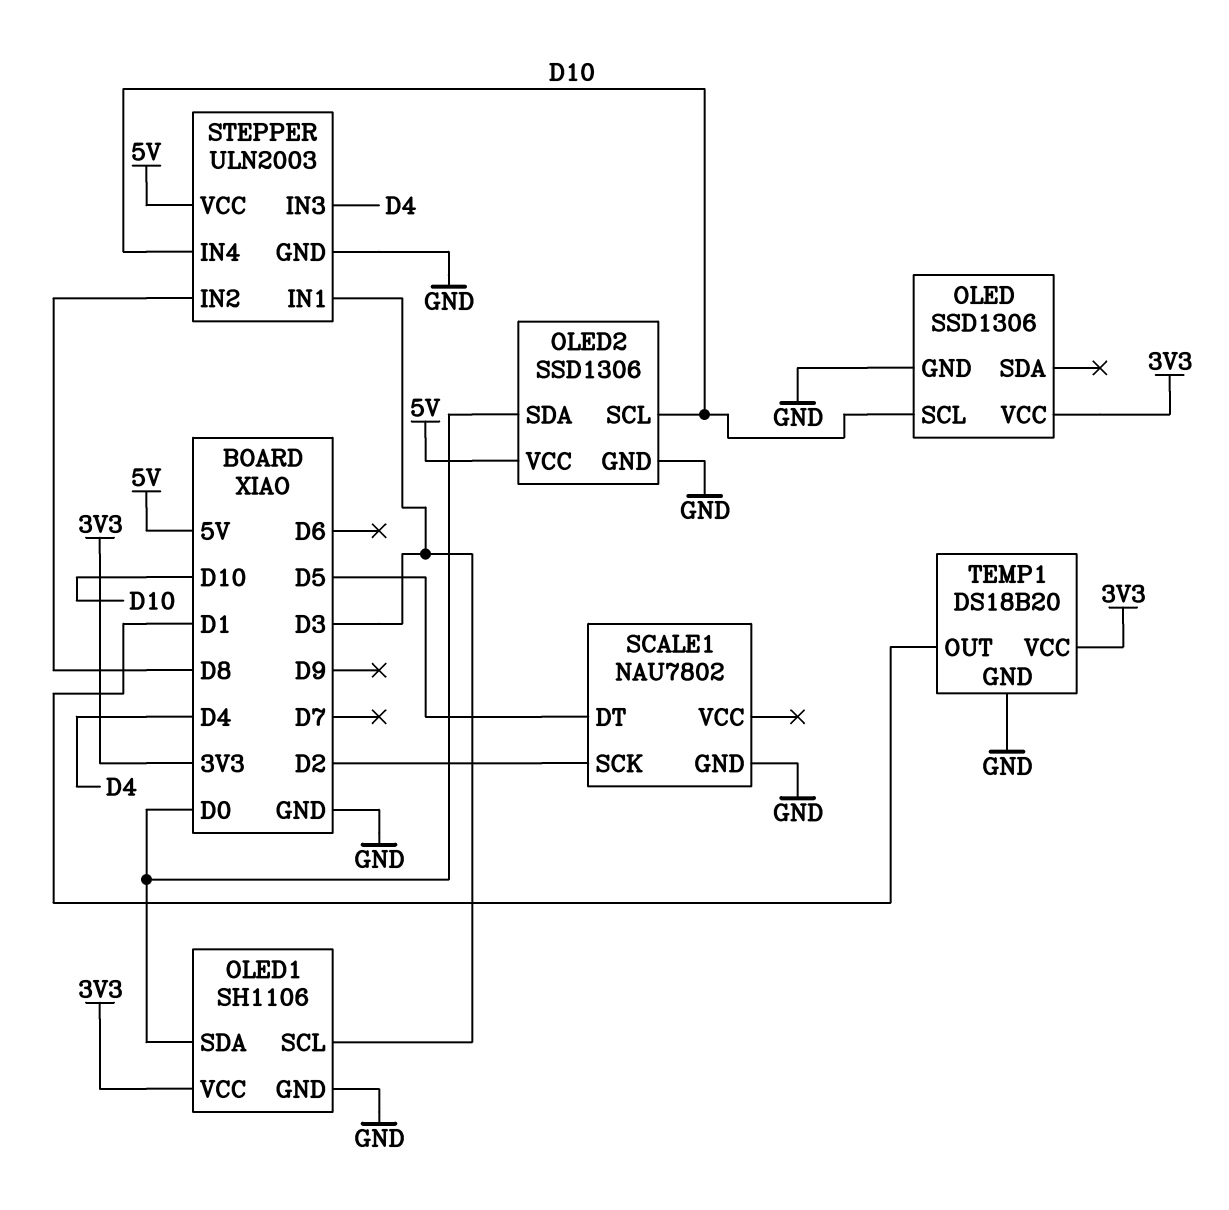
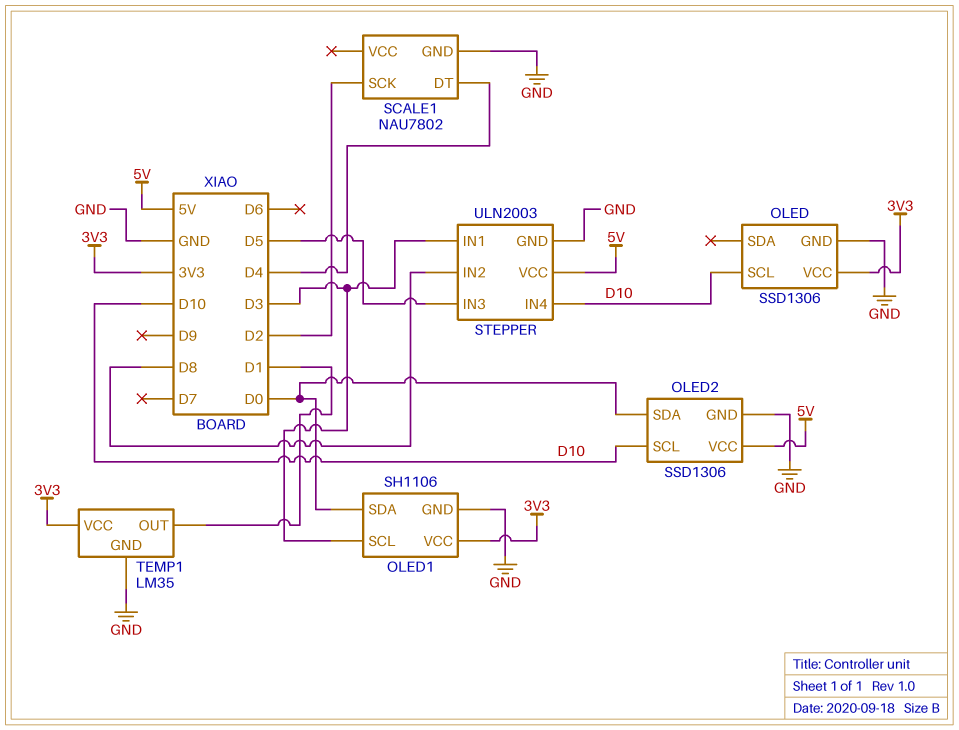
SCALE1 pin DT: D5 -> D4
STEPPER pin IN3: D4 -> D5
TEMP1: DS18B20 -> LM35

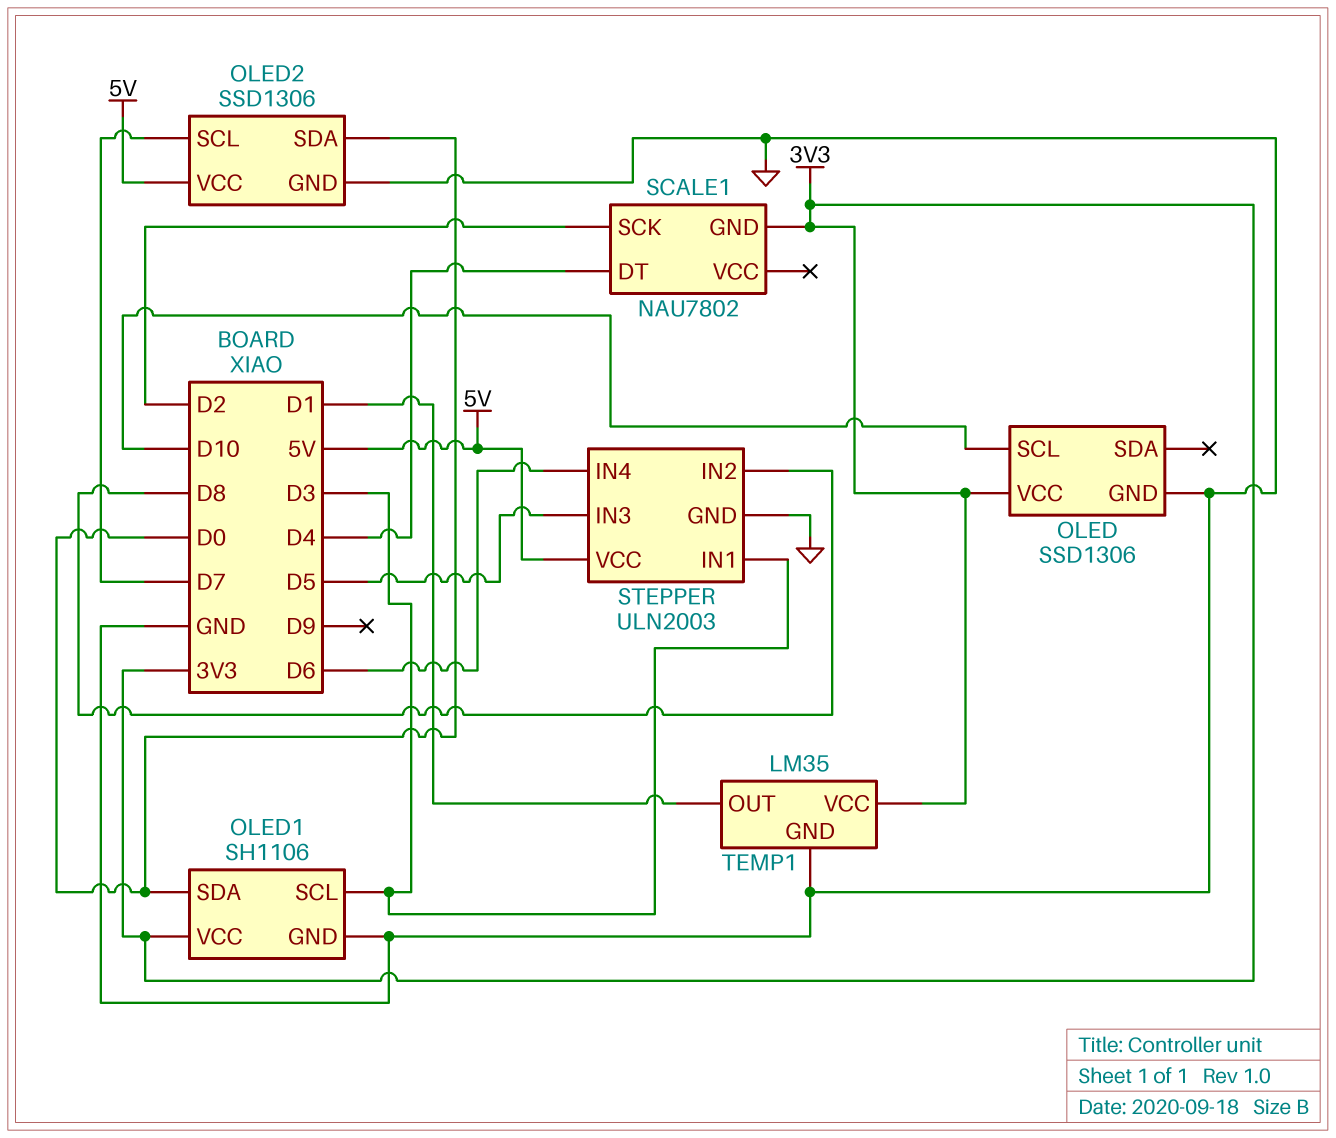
OLED2 pin SCL: D10 -> D7
SCALE1 pin GND: GND -> 3V3
STEPPER pin IN4: D10 -> D6

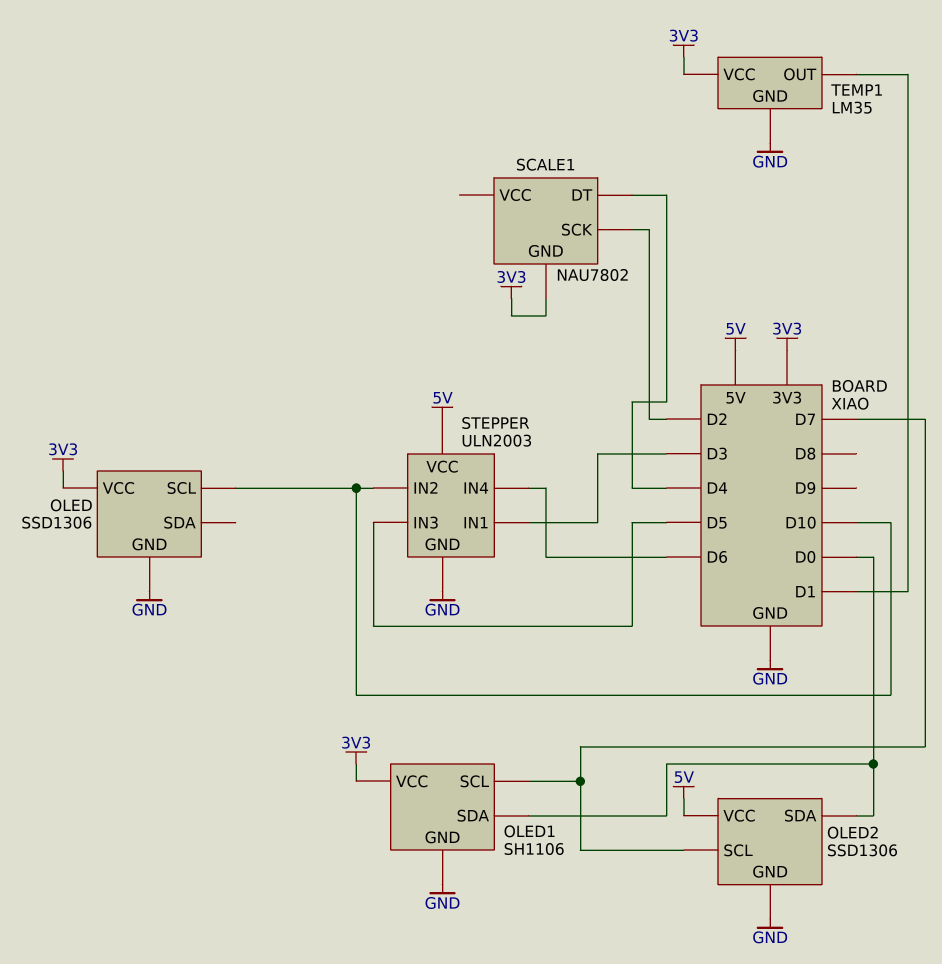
OLED1 pin SCL: D3 -> D7
STEPPER pin IN2: D8 -> D10

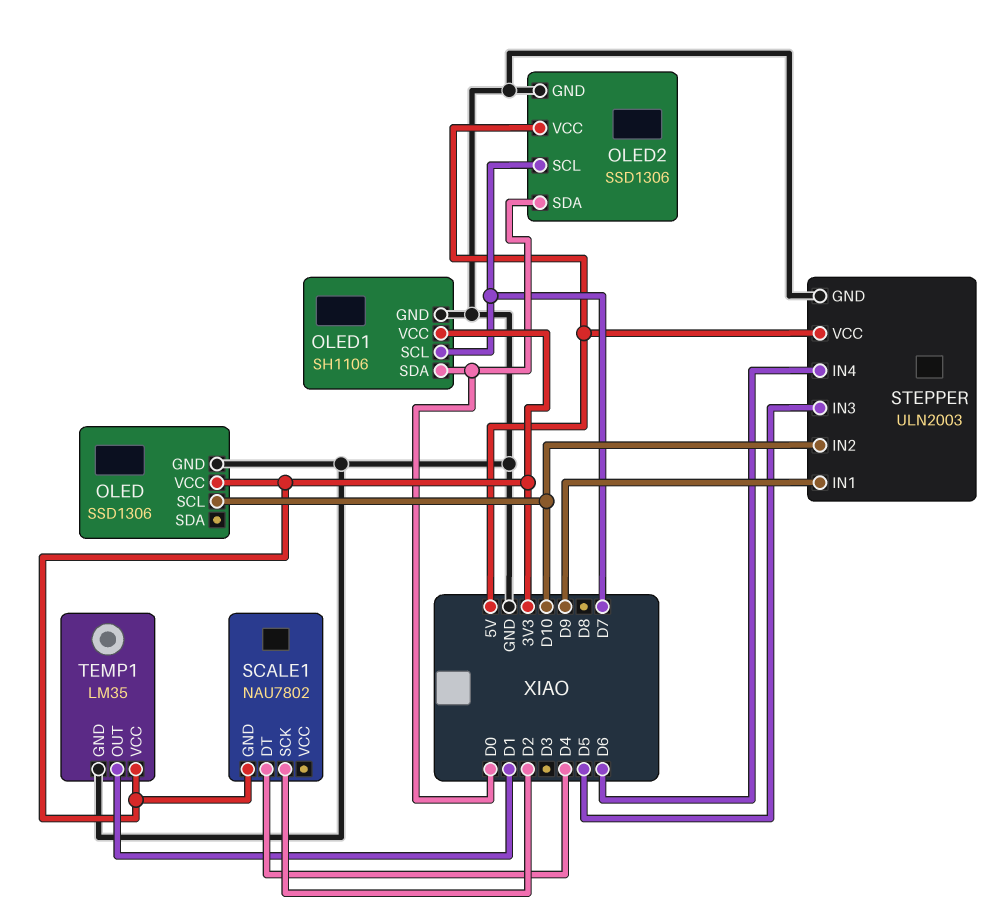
STEPPER pin IN1: D3 -> D9

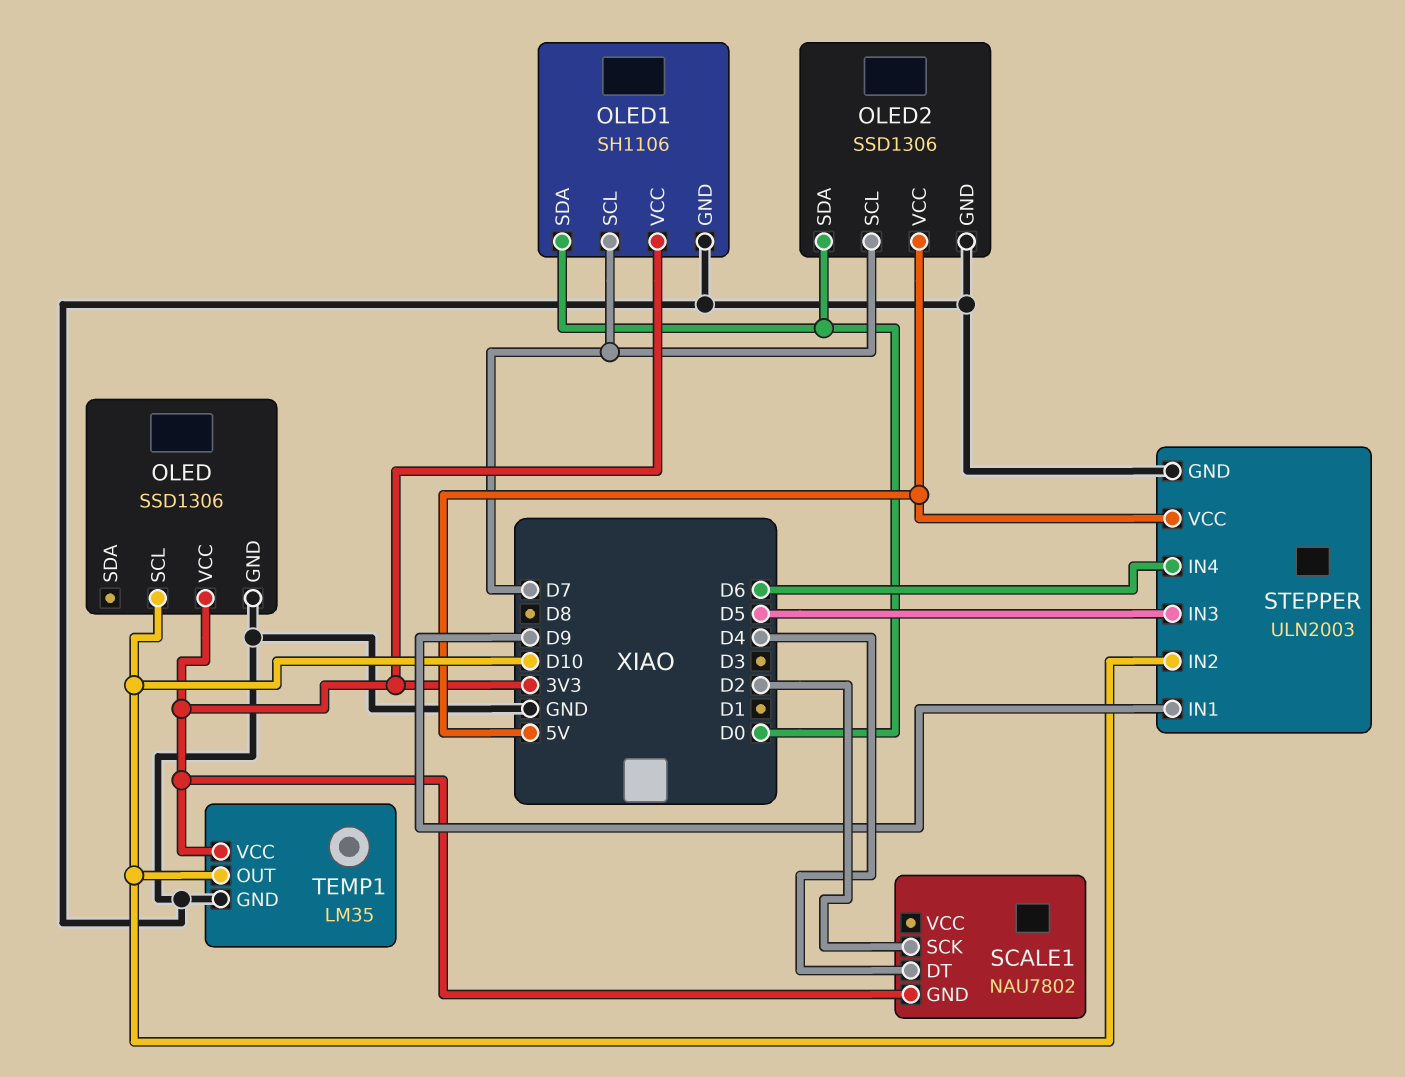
TEMP1 pin OUT: D1 -> D10

